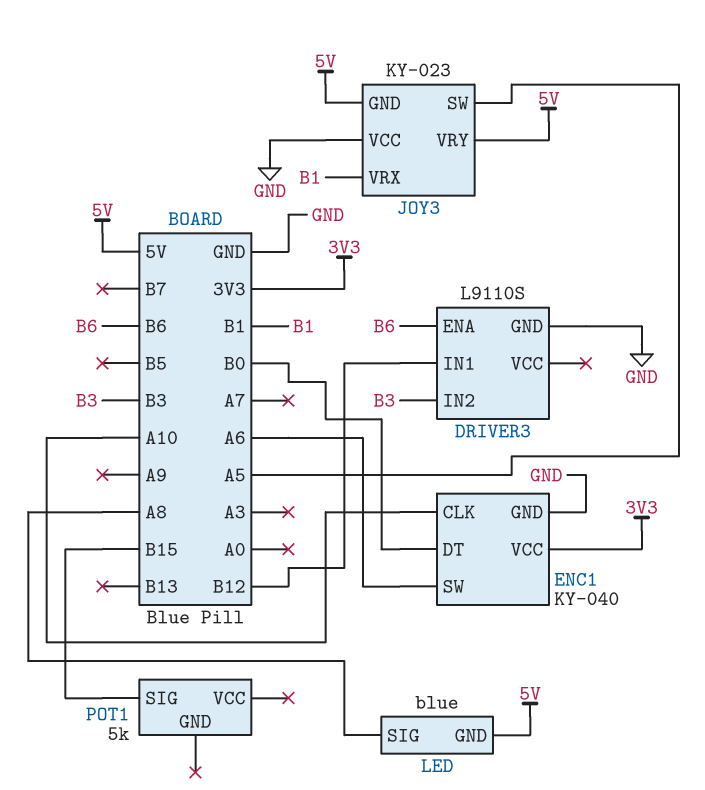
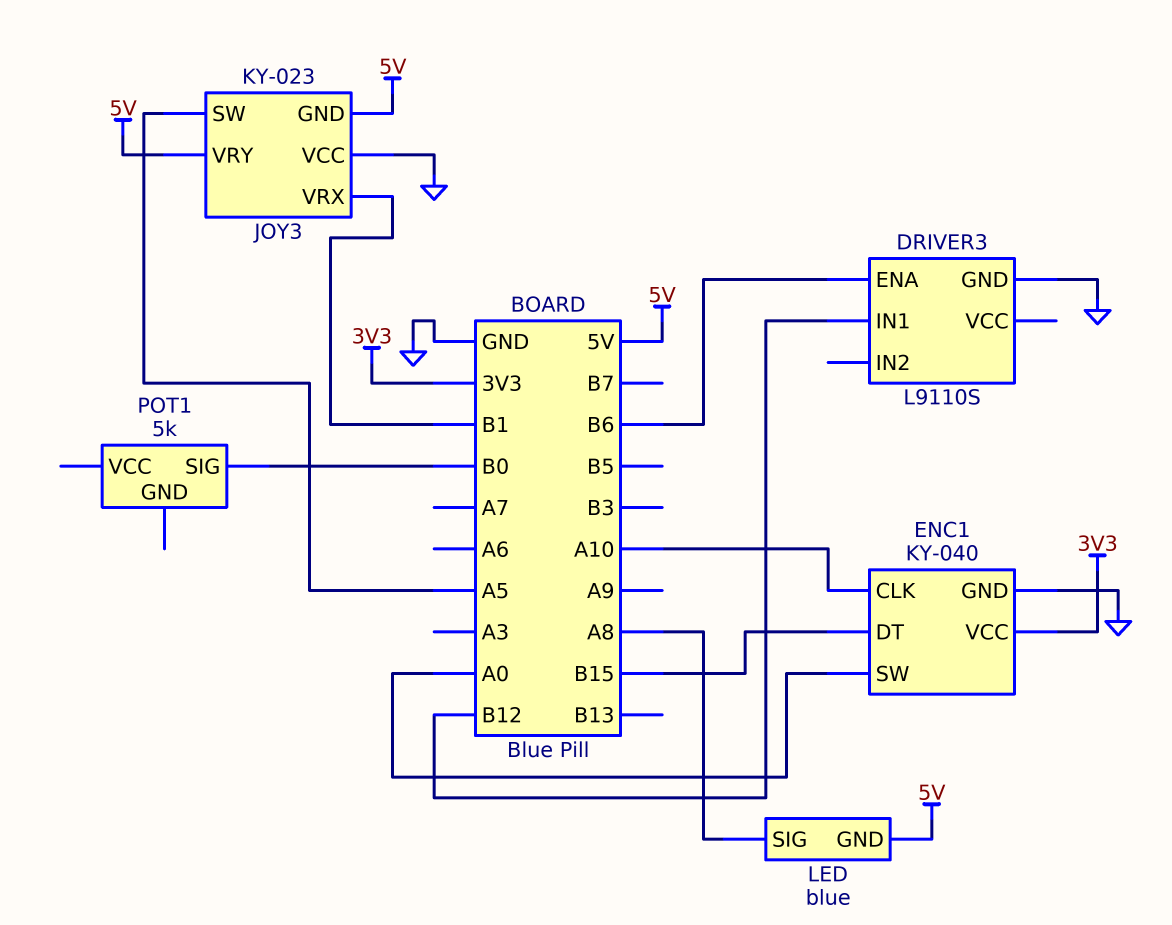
DRIVER3 pin IN2: B3 -> none
ENC1 pin DT: B0 -> B15
ENC1 pin SW: A6 -> A0
POT1 pin SIG: B15 -> B0

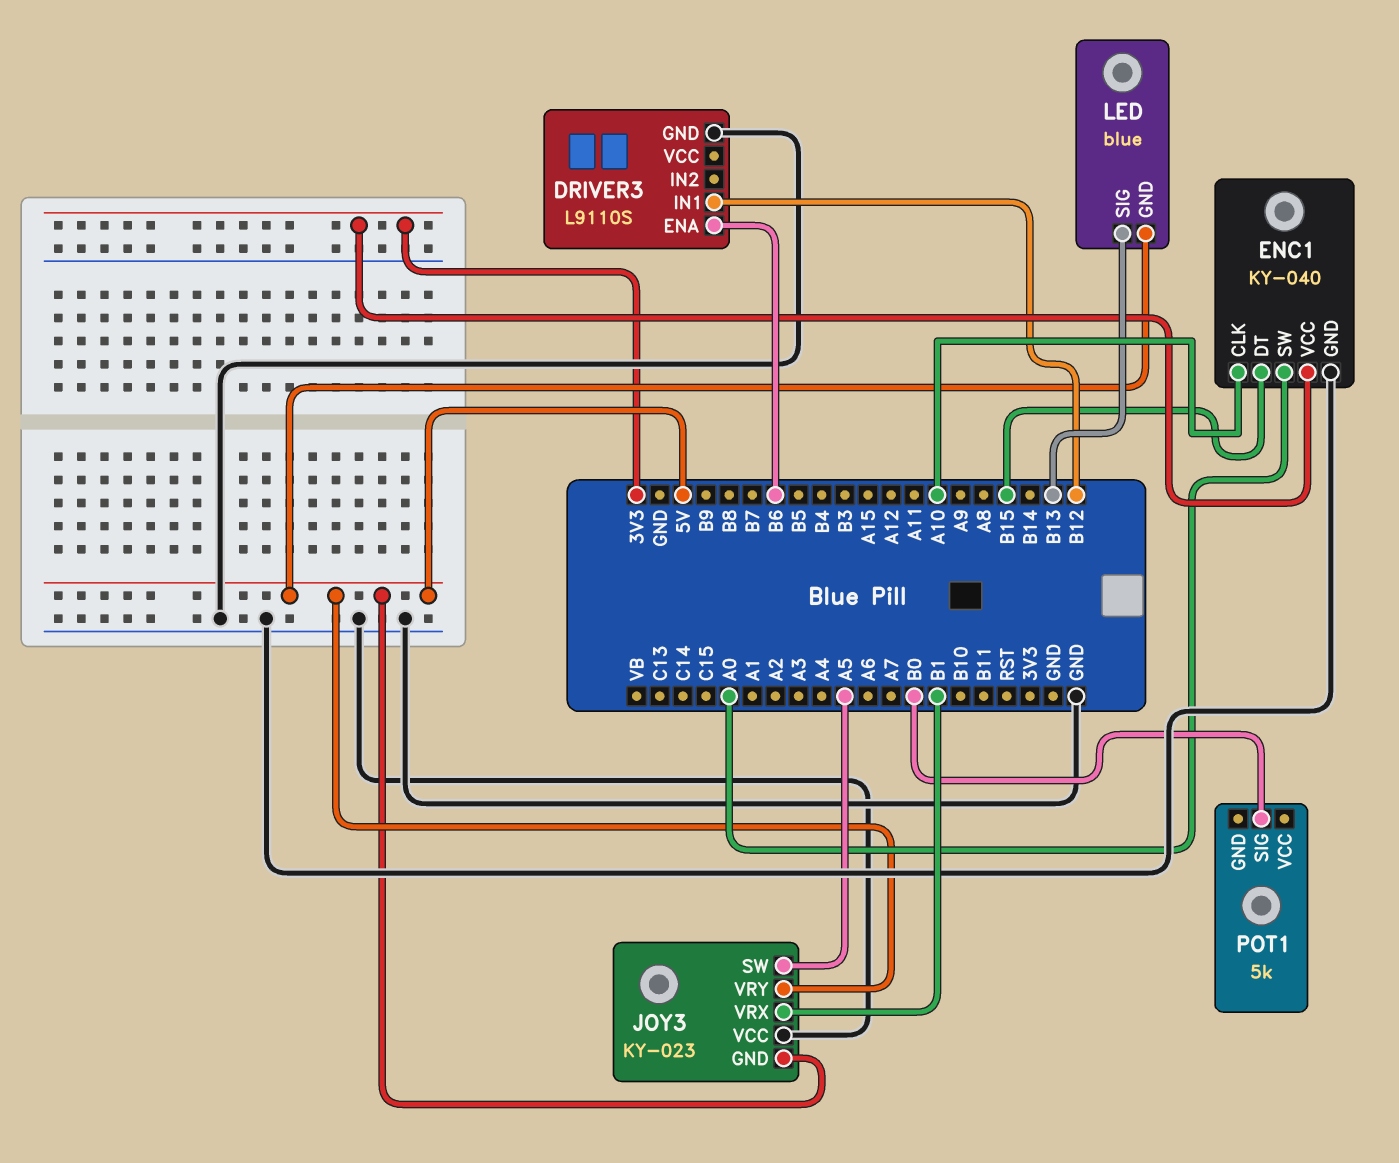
LED pin SIG: A8 -> B13

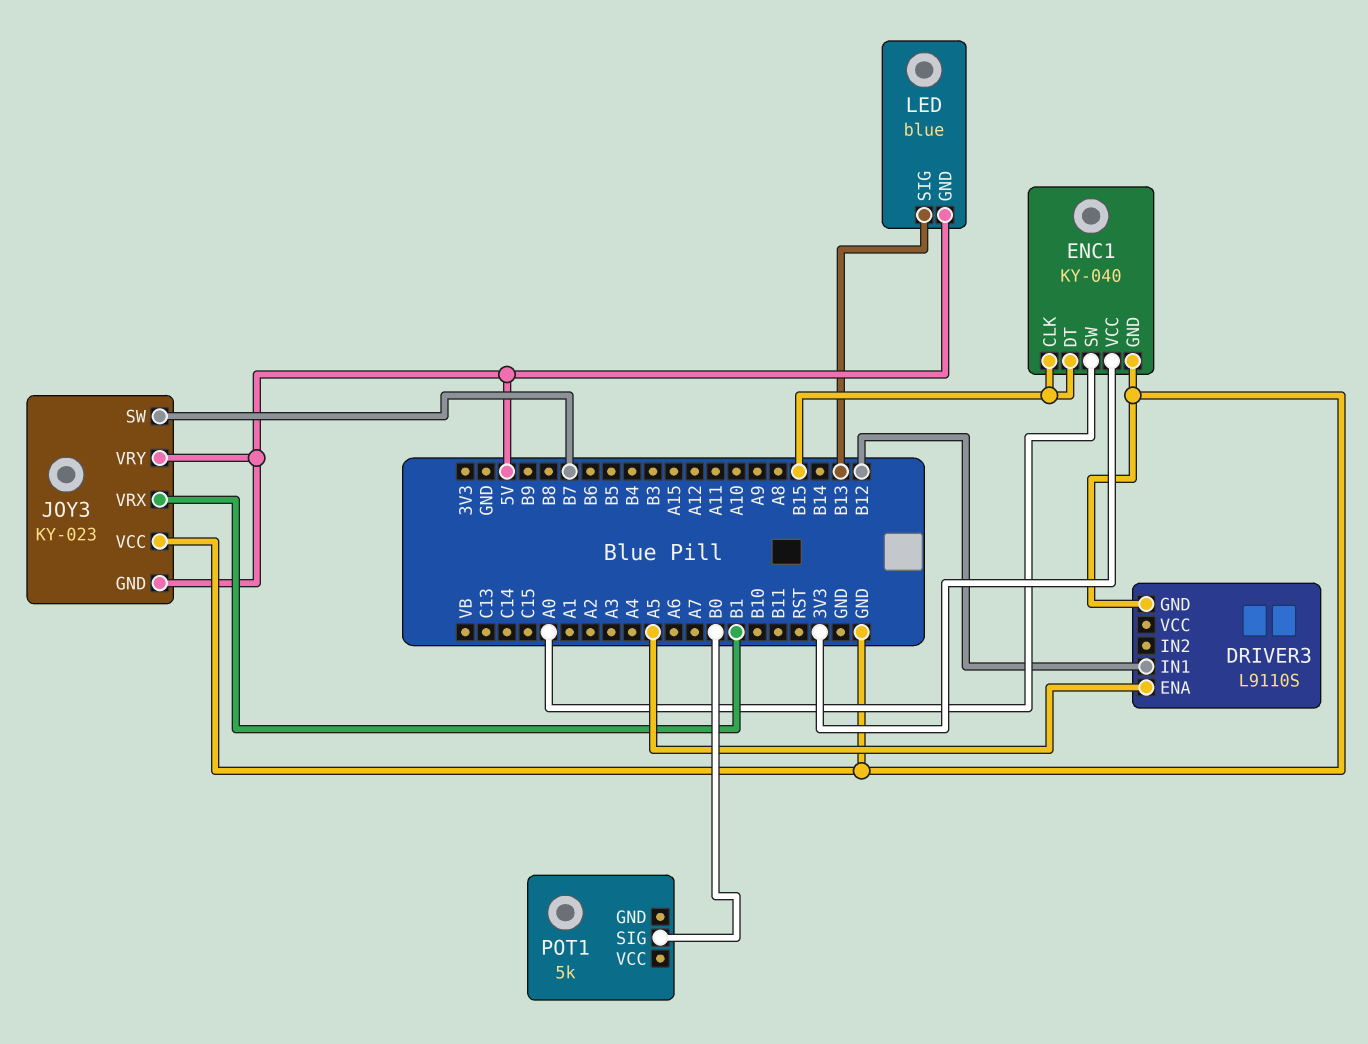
DRIVER3 pin ENA: B6 -> A5
ENC1 pin CLK: A10 -> B15
JOY3 pin SW: A5 -> B7

